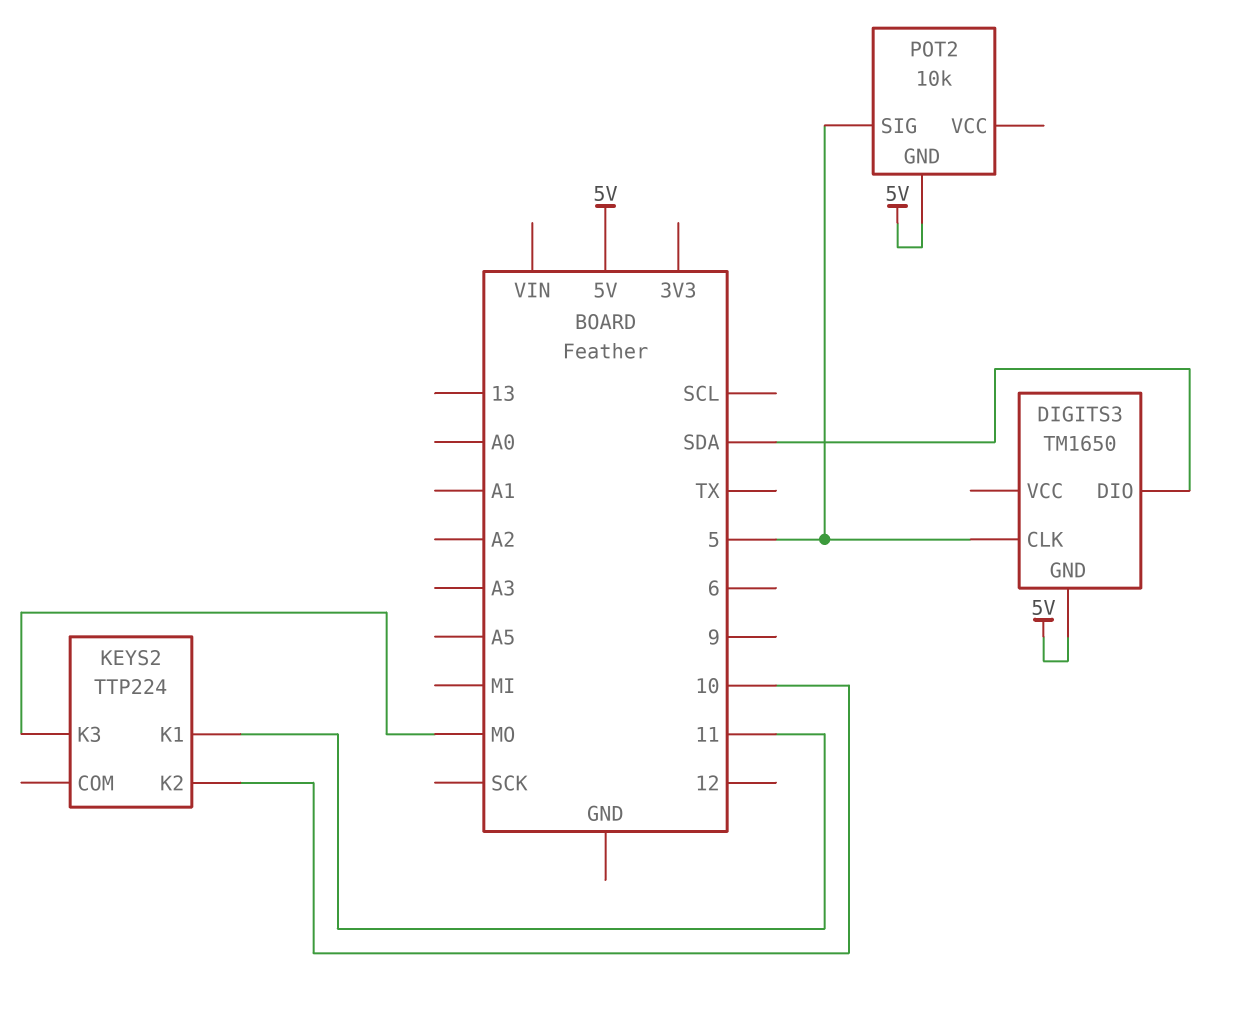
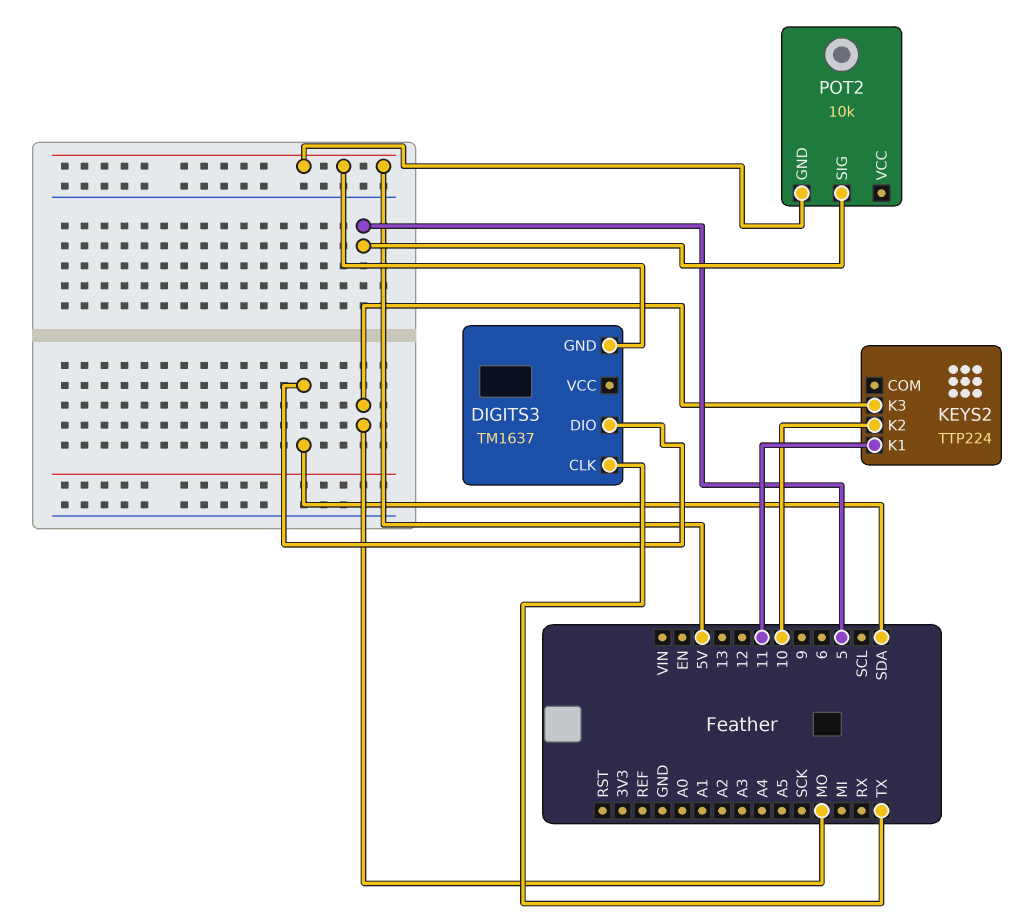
DIGITS3: TM1650 -> TM1637
DIGITS3 pin CLK: 5 -> TX

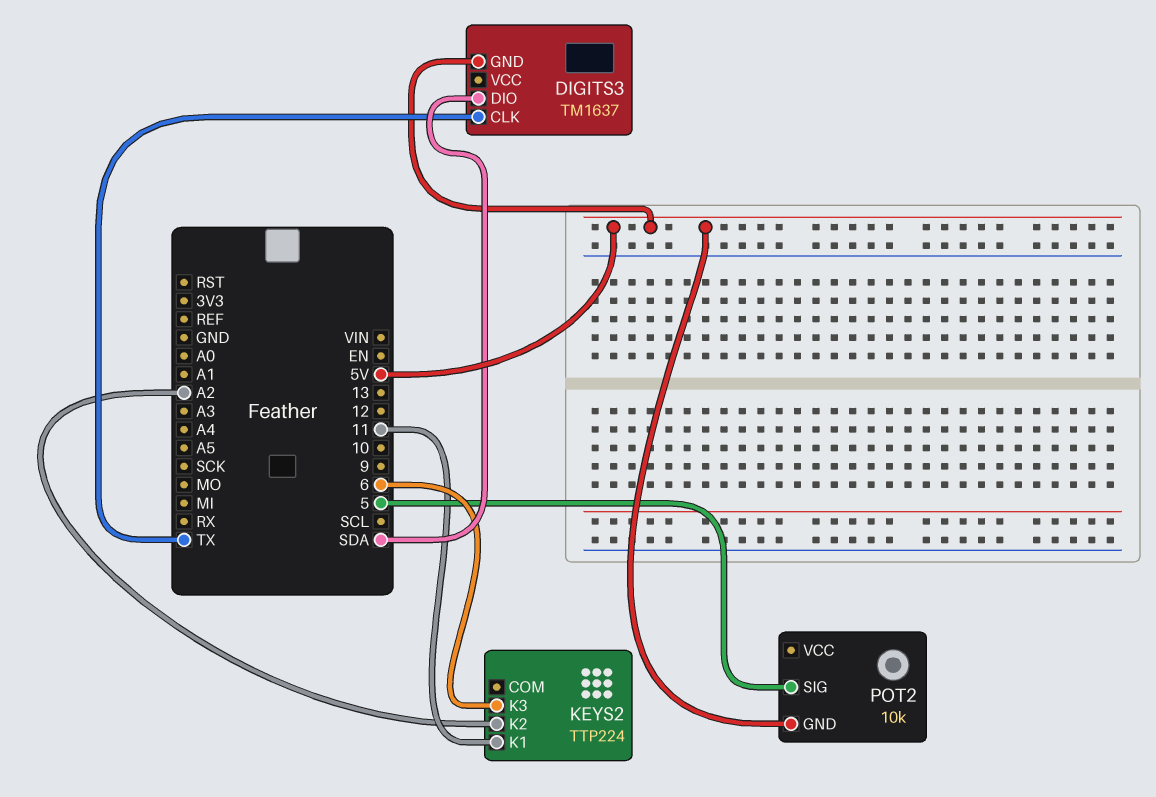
KEYS2 pin K2: 10 -> A2
KEYS2 pin K3: MO -> 6

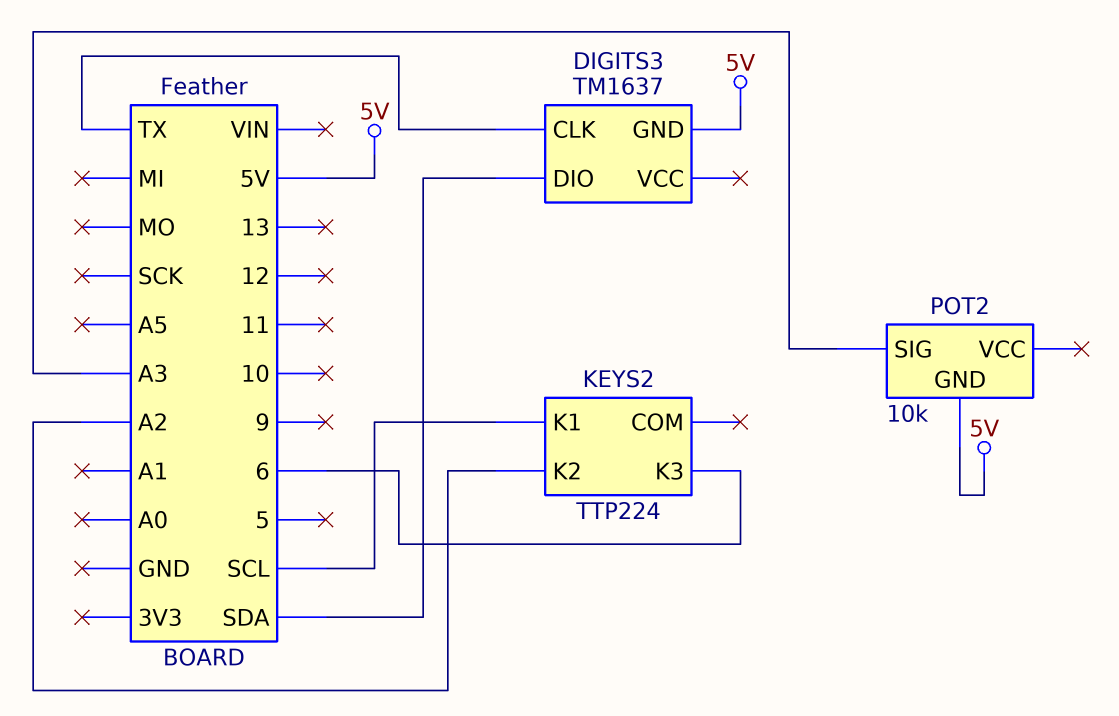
KEYS2 pin K1: 11 -> SCL
POT2 pin SIG: 5 -> A3

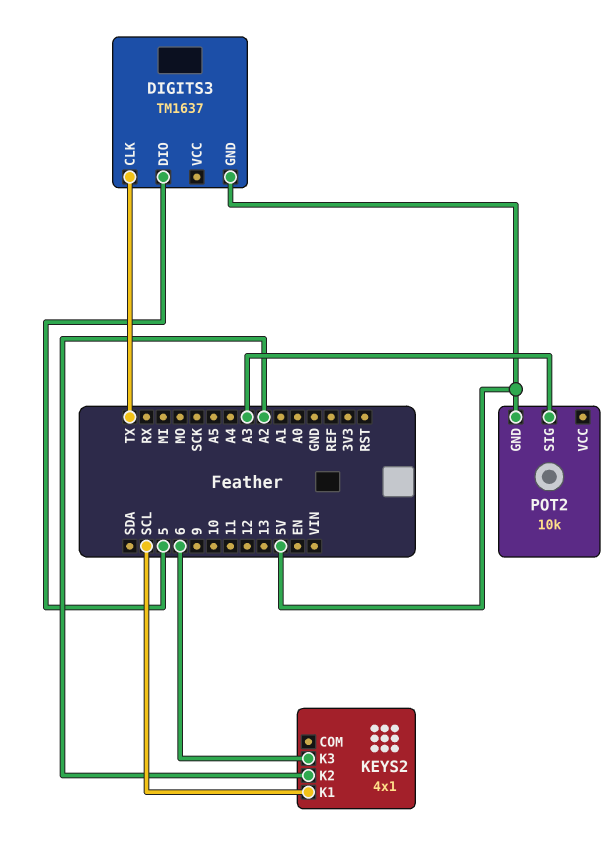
DIGITS3 pin DIO: SDA -> 5
KEYS2: TTP224 -> 4x1

